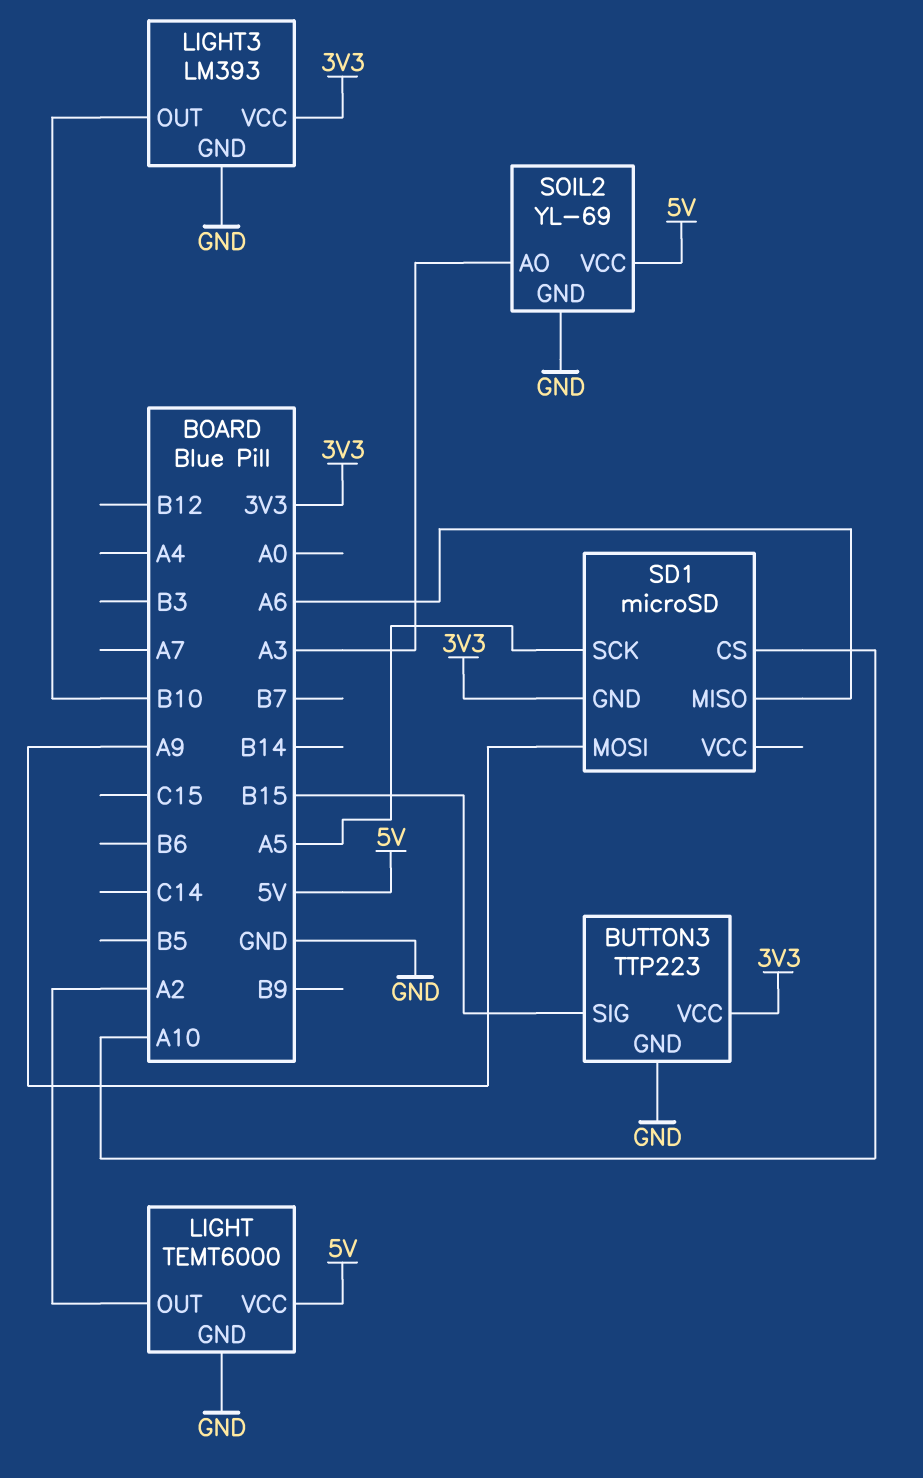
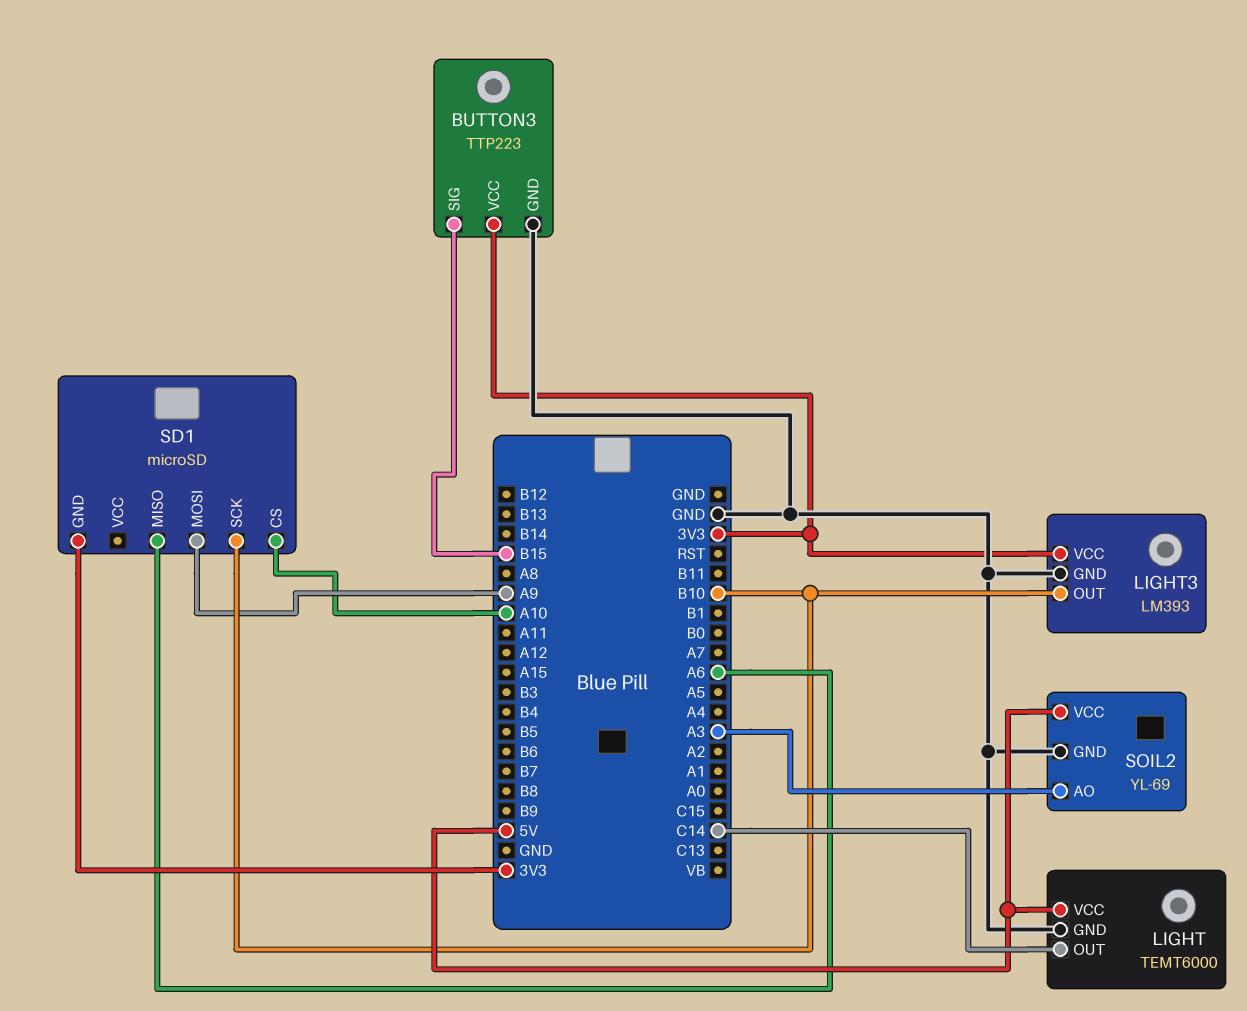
LIGHT pin OUT: A2 -> C14
SD1 pin SCK: A5 -> B10

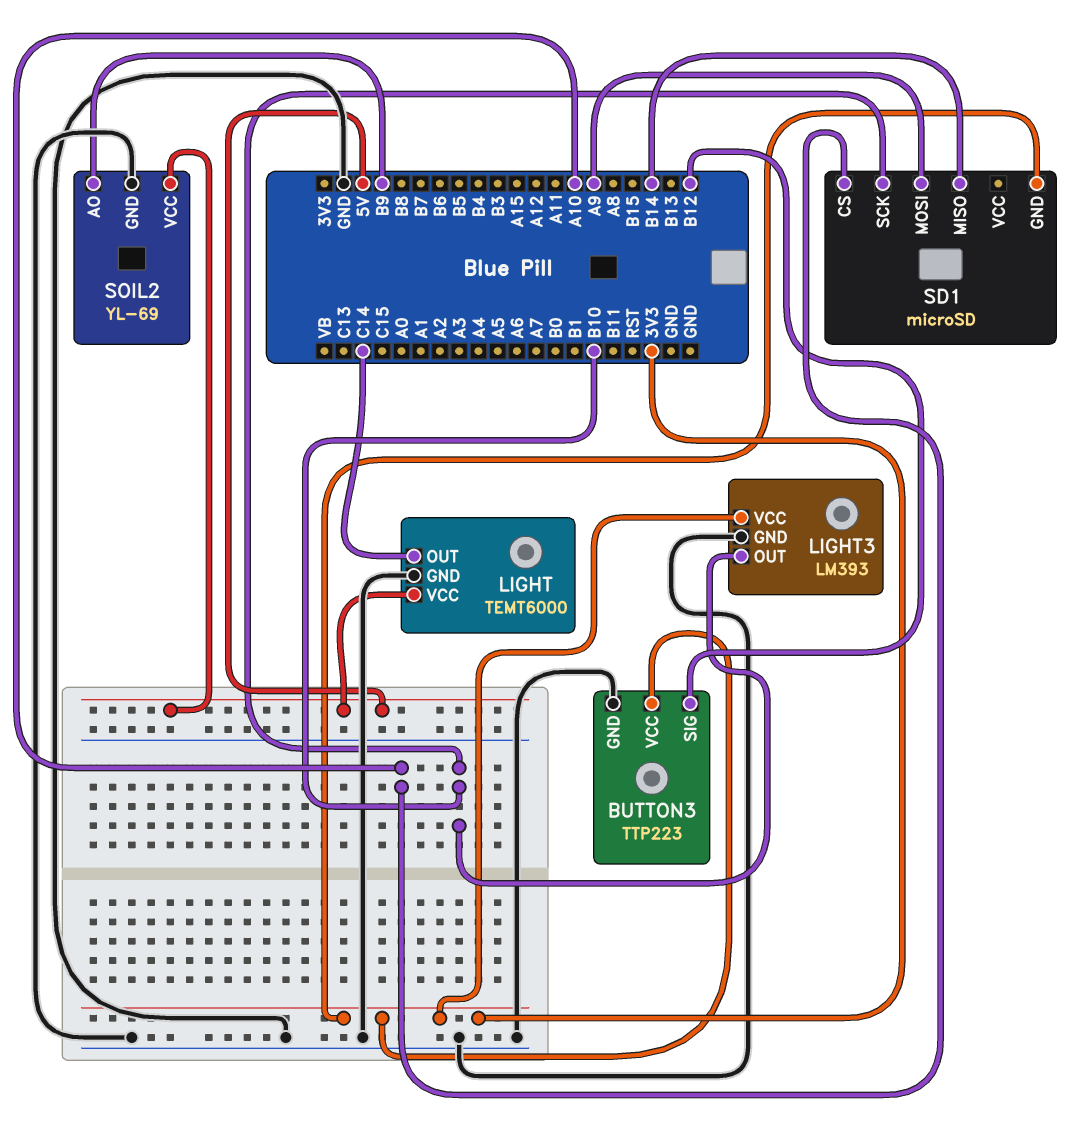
BUTTON3 pin SIG: B15 -> B12
SD1 pin MISO: A6 -> B14
SOIL2 pin AO: A3 -> B9

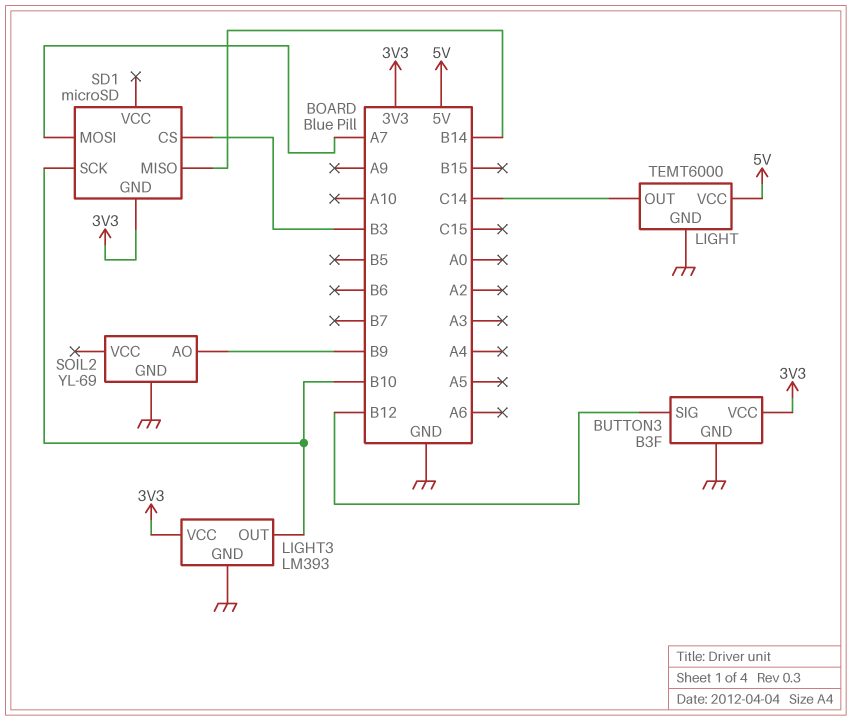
BUTTON3: TTP223 -> B3F
SD1 pin CS: A10 -> B3
SD1 pin MOSI: A9 -> A7
SOIL2 pin VCC: 5V -> none

